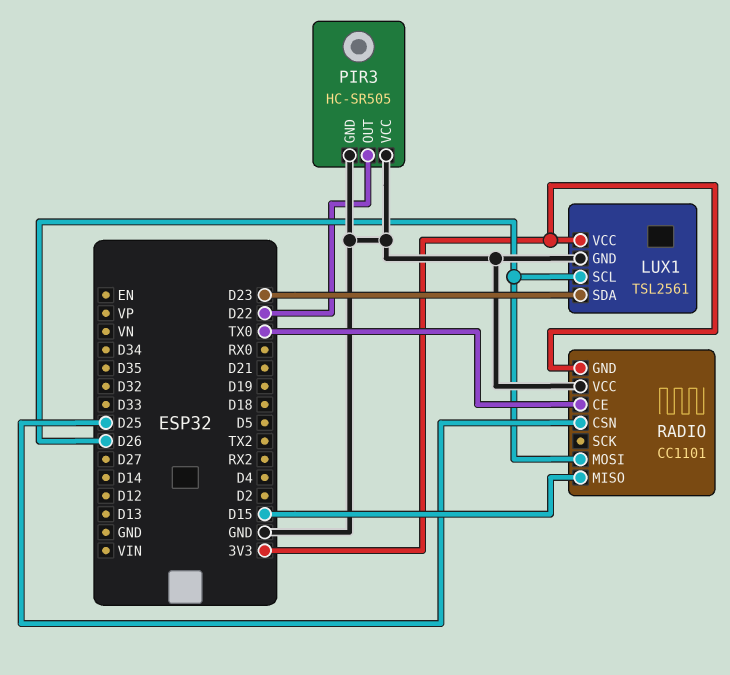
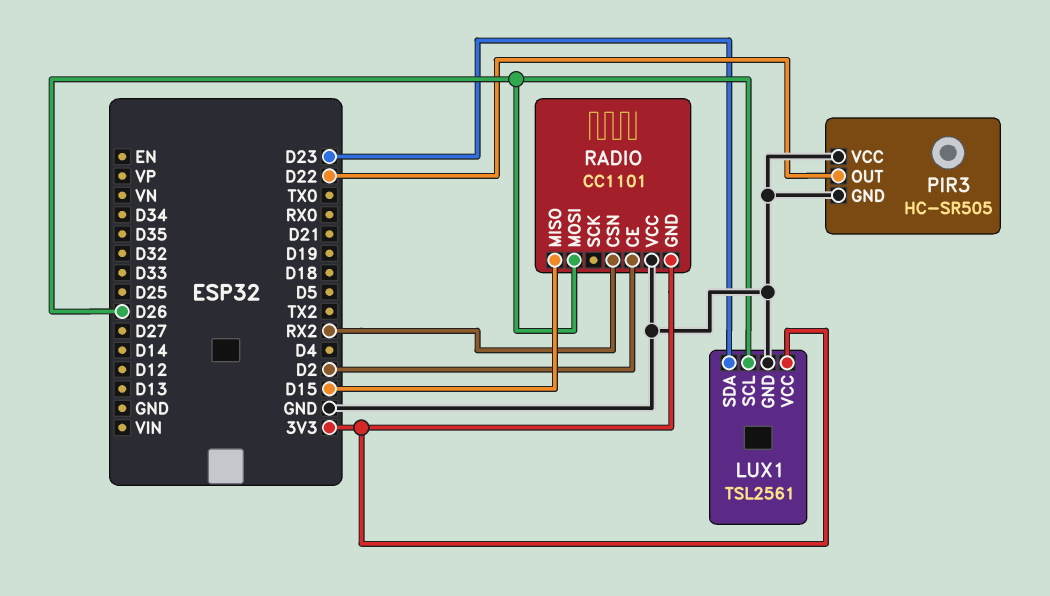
RADIO pin CE: TX0 -> D2
RADIO pin CSN: D25 -> RX2

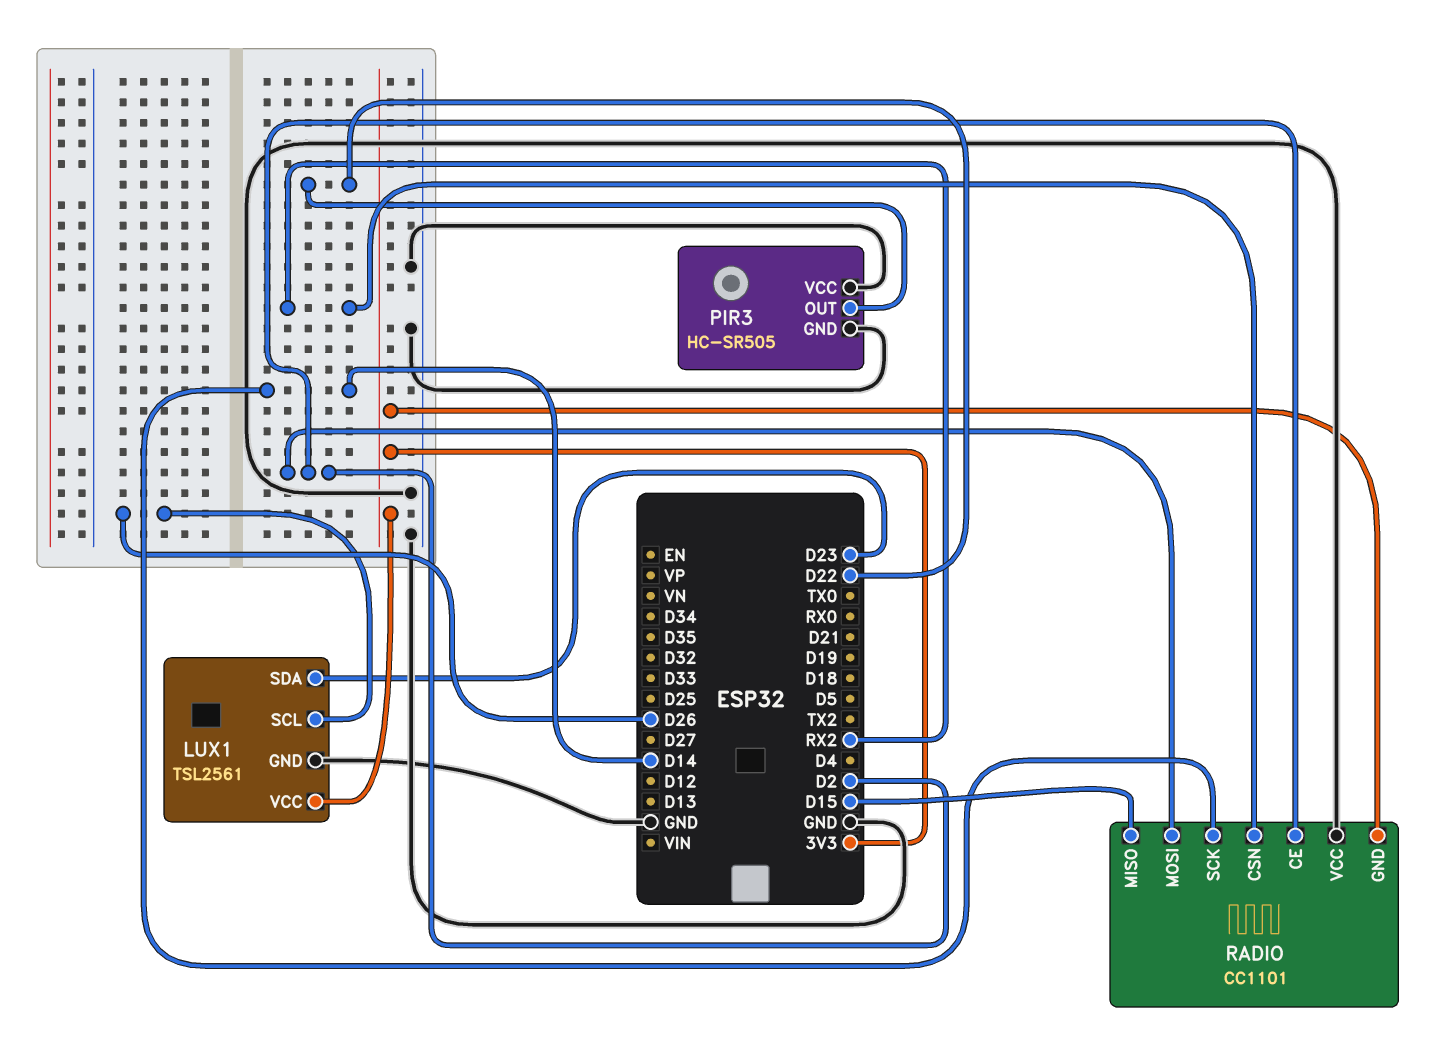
RADIO pin MOSI: D26 -> D2
RADIO pin SCK: none -> D14

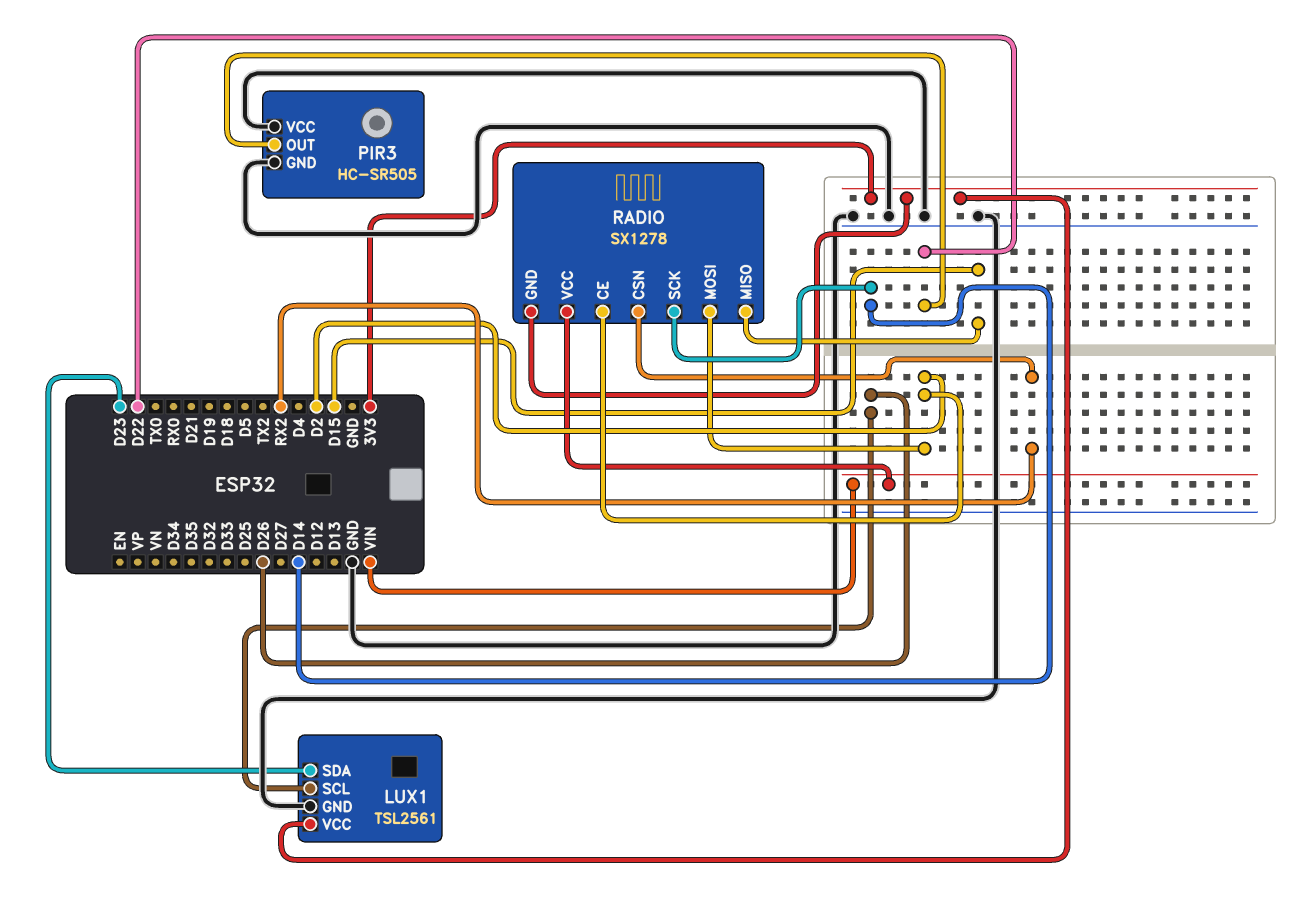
RADIO: CC1101 -> SX1278
RADIO pin VCC: GND -> VIN

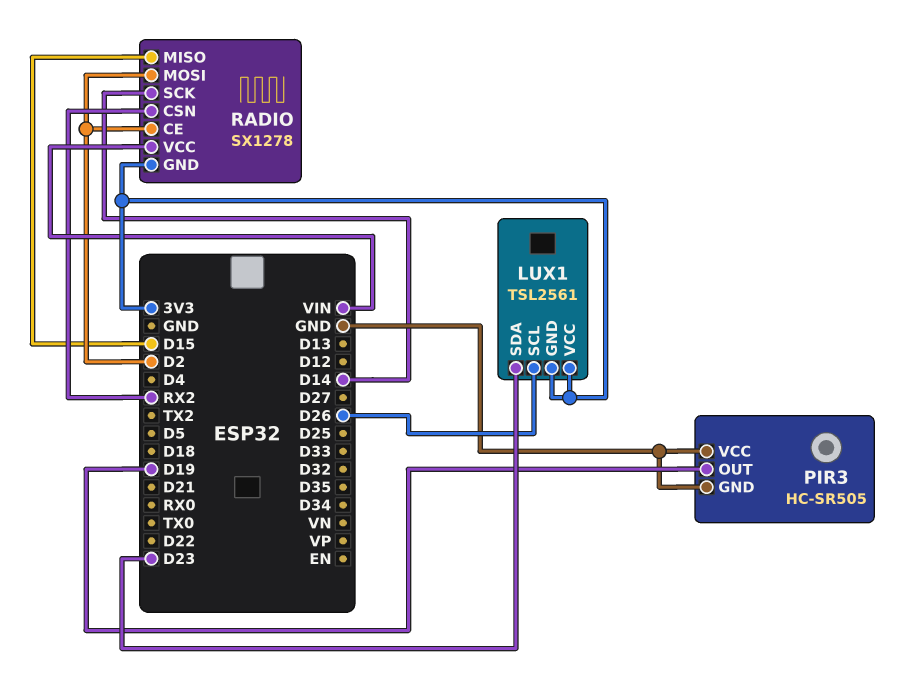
LUX1 pin GND: GND -> 3V3
PIR3 pin OUT: D22 -> D19

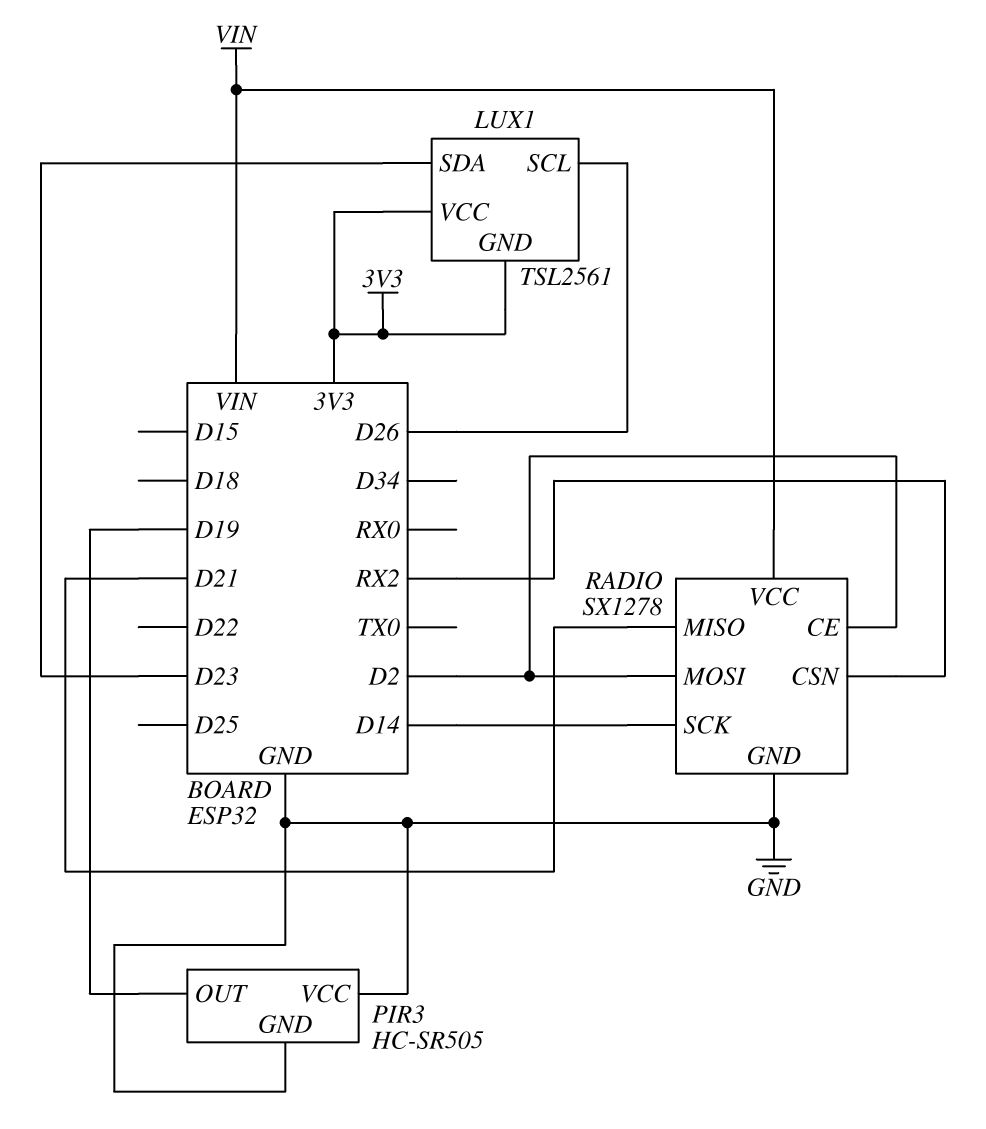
RADIO pin GND: 3V3 -> GND
RADIO pin MISO: D15 -> D21

